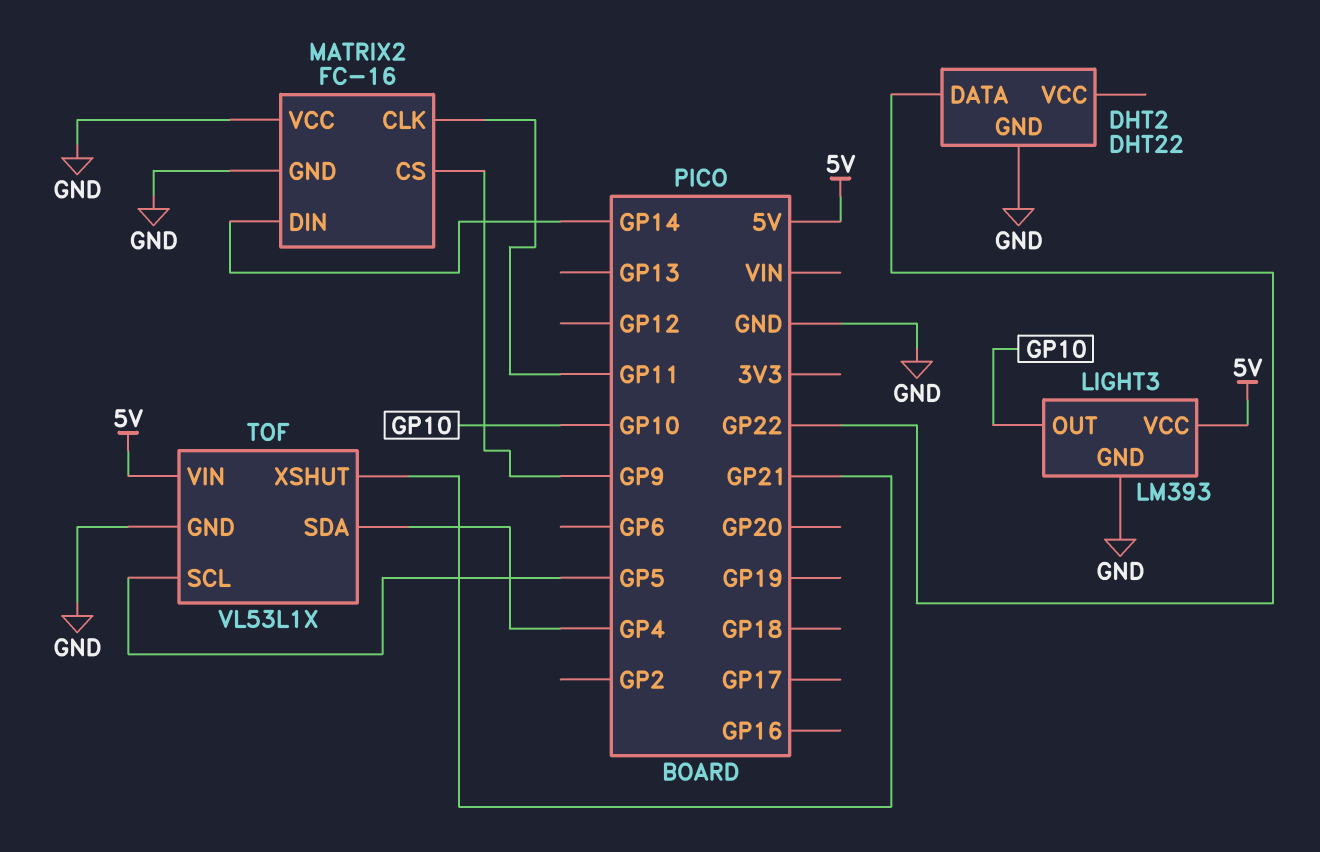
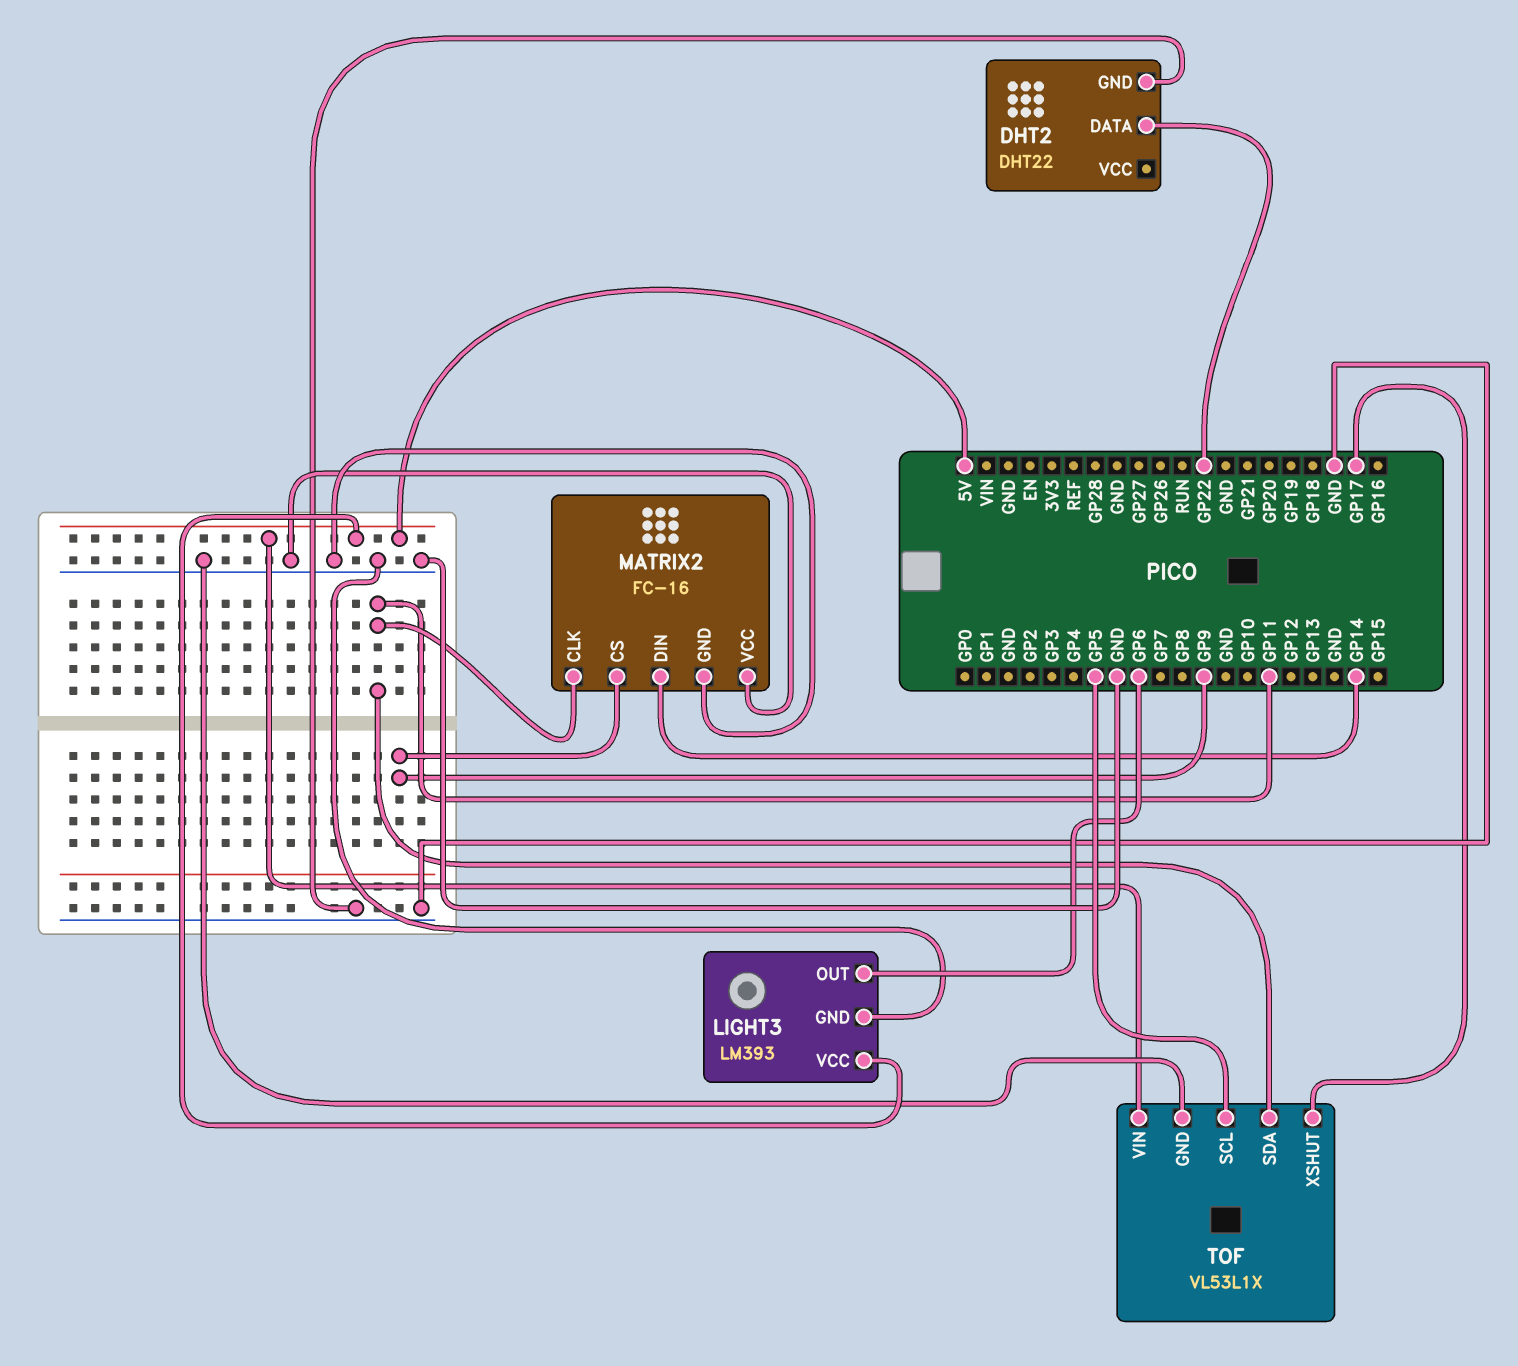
LIGHT3 pin OUT: GP10 -> GP6
TOF pin SDA: GP4 -> GP11
TOF pin XSHUT: GP21 -> GP17

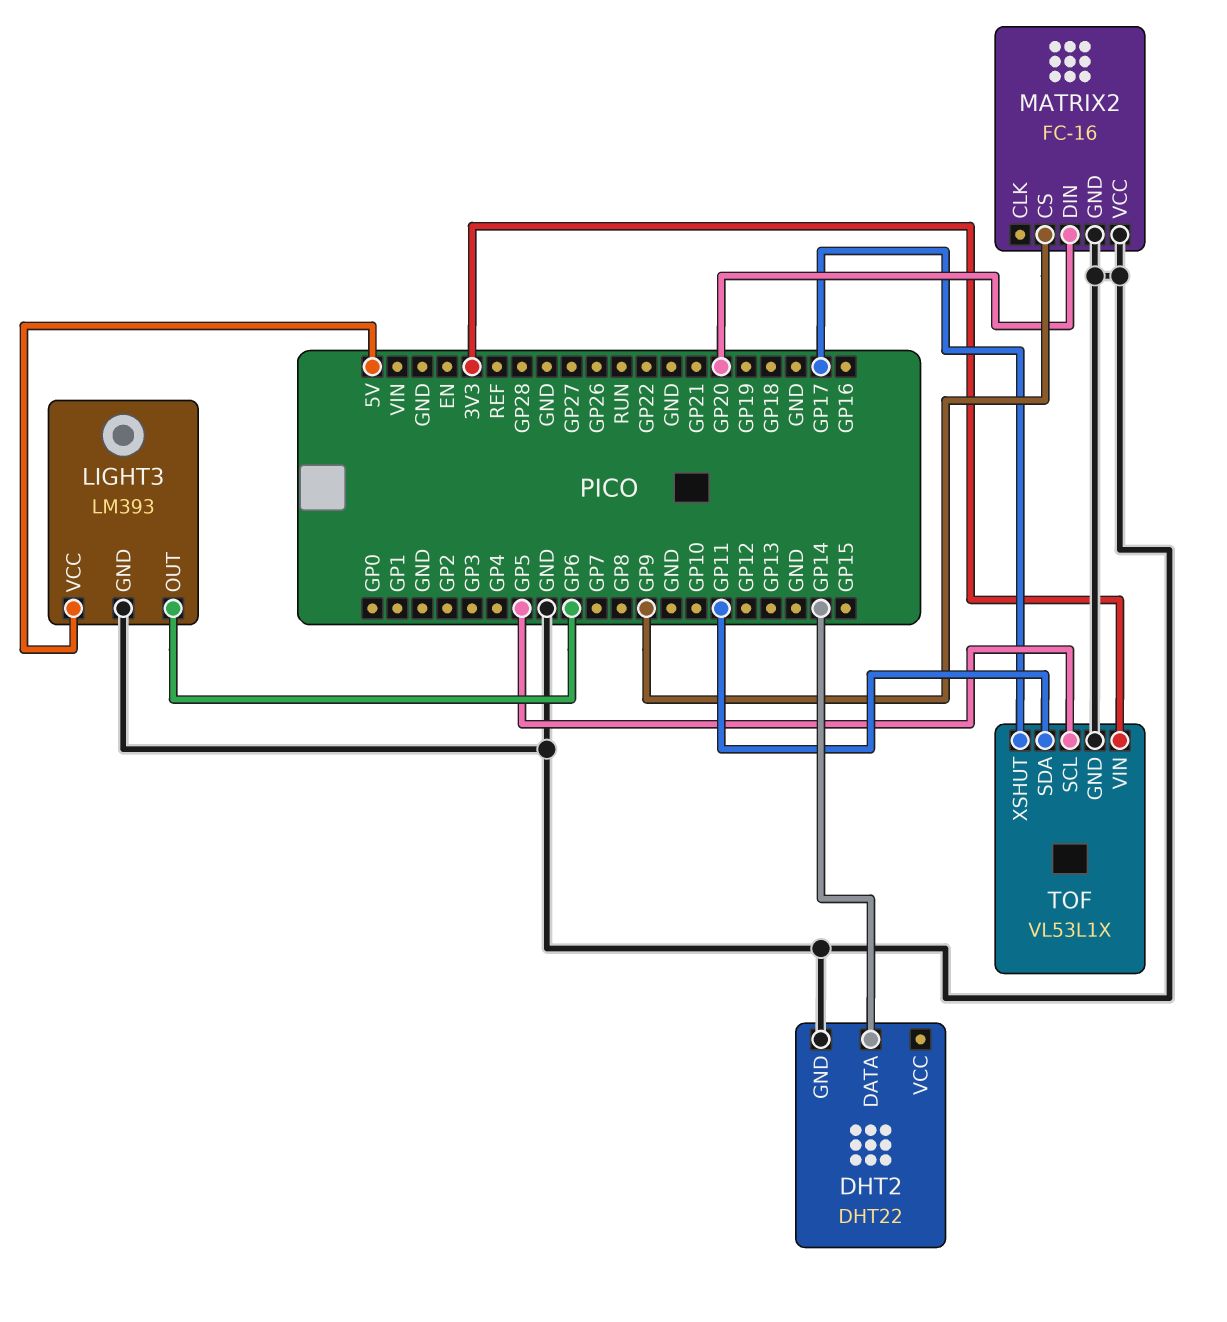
DHT2 pin DATA: GP22 -> GP14
MATRIX2 pin CLK: GP11 -> none
MATRIX2 pin DIN: GP14 -> GP20
TOF pin VIN: 5V -> 3V3

